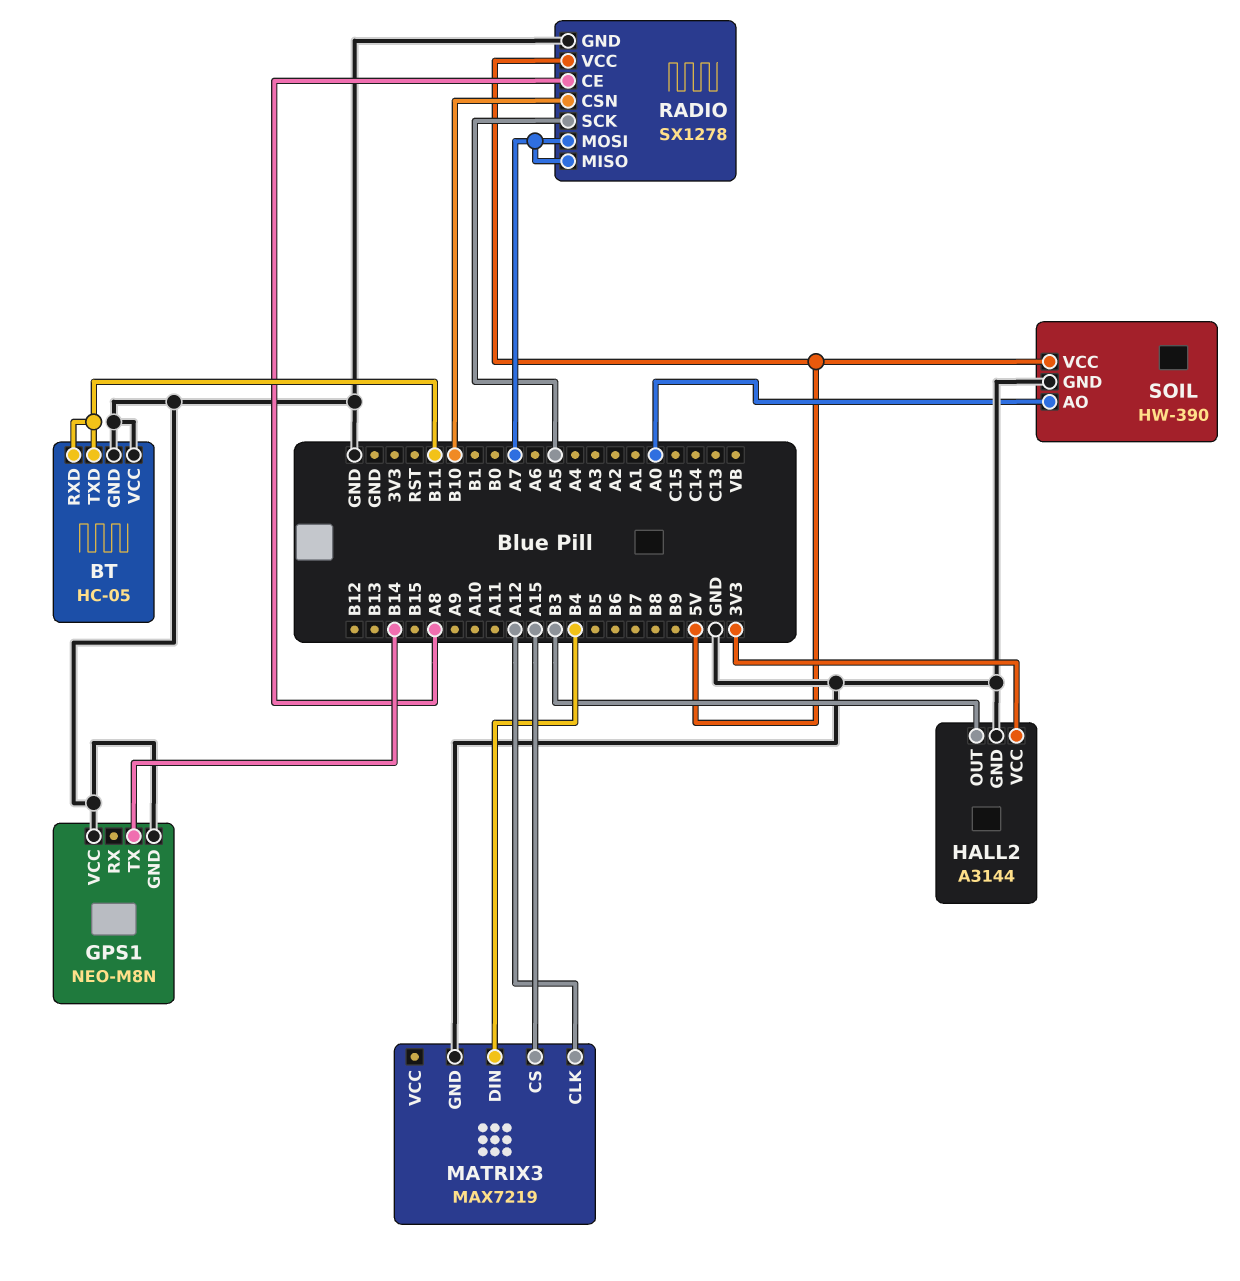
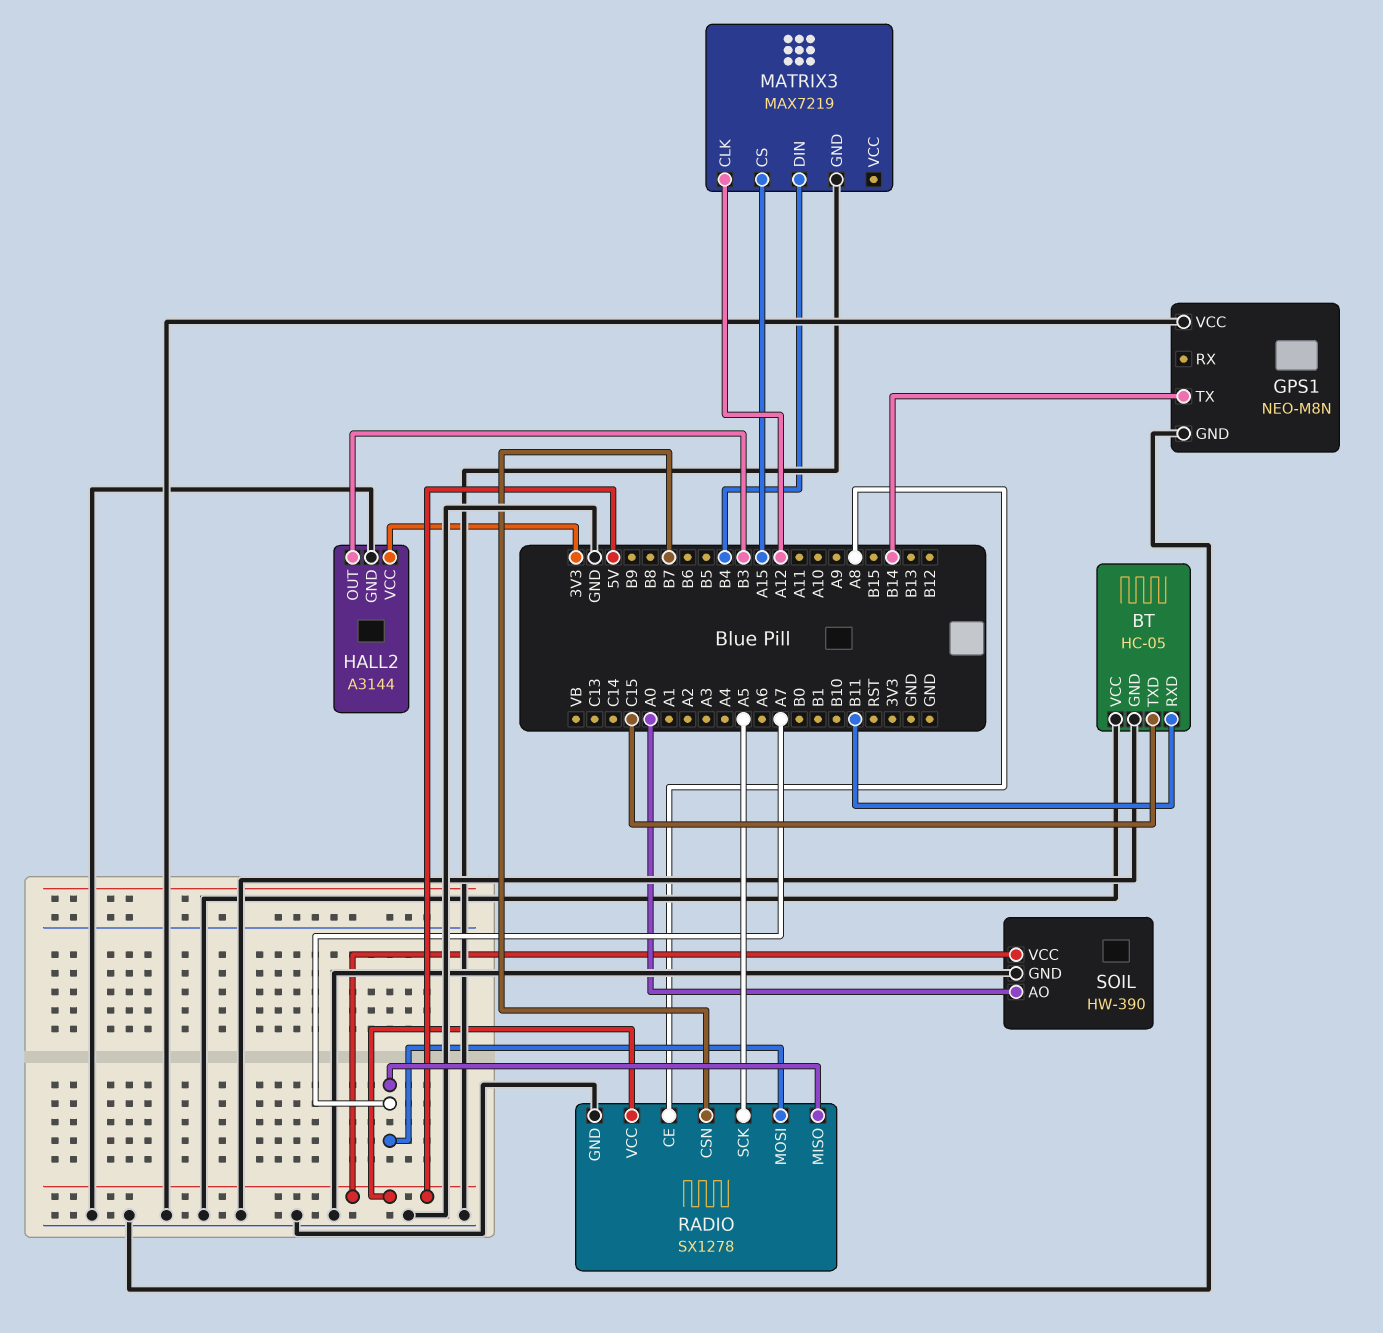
BT pin TXD: B11 -> C15
RADIO pin CSN: B10 -> B7

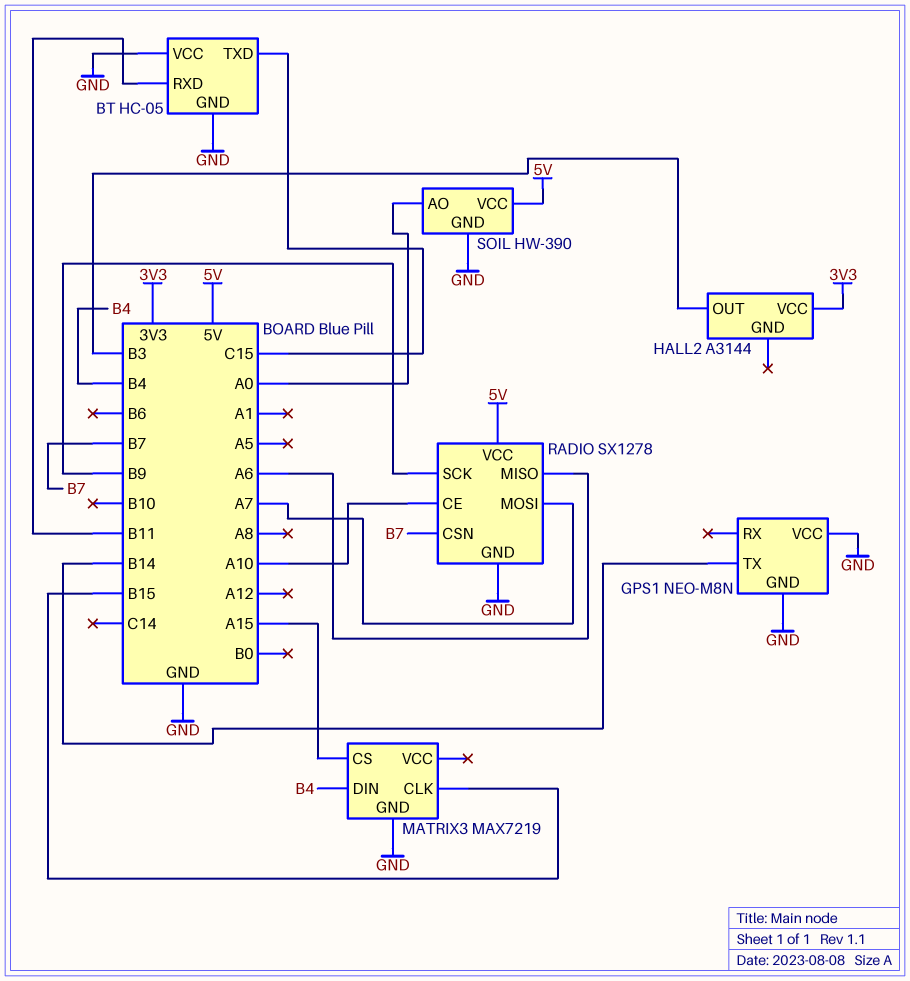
HALL2 pin GND: GND -> none
MATRIX3 pin CLK: A12 -> B15
RADIO pin CE: A8 -> A10
RADIO pin MISO: A7 -> A6
RADIO pin SCK: A5 -> B9

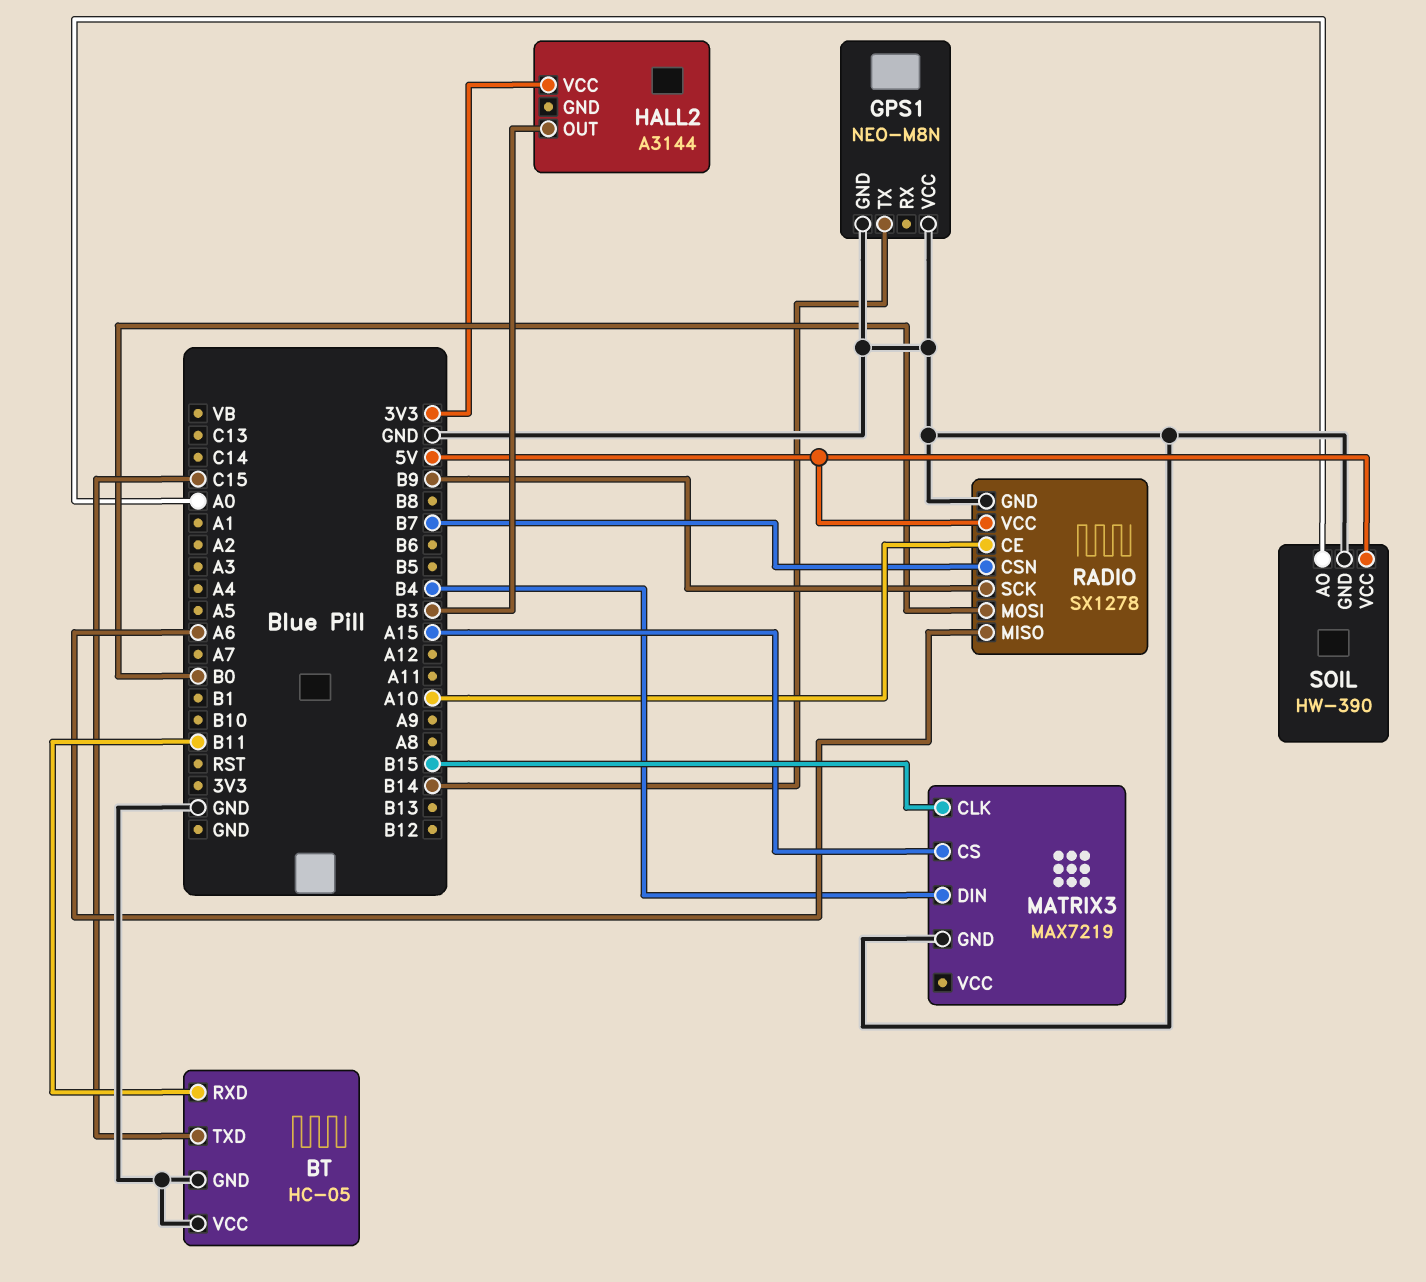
RADIO pin MOSI: A7 -> B0

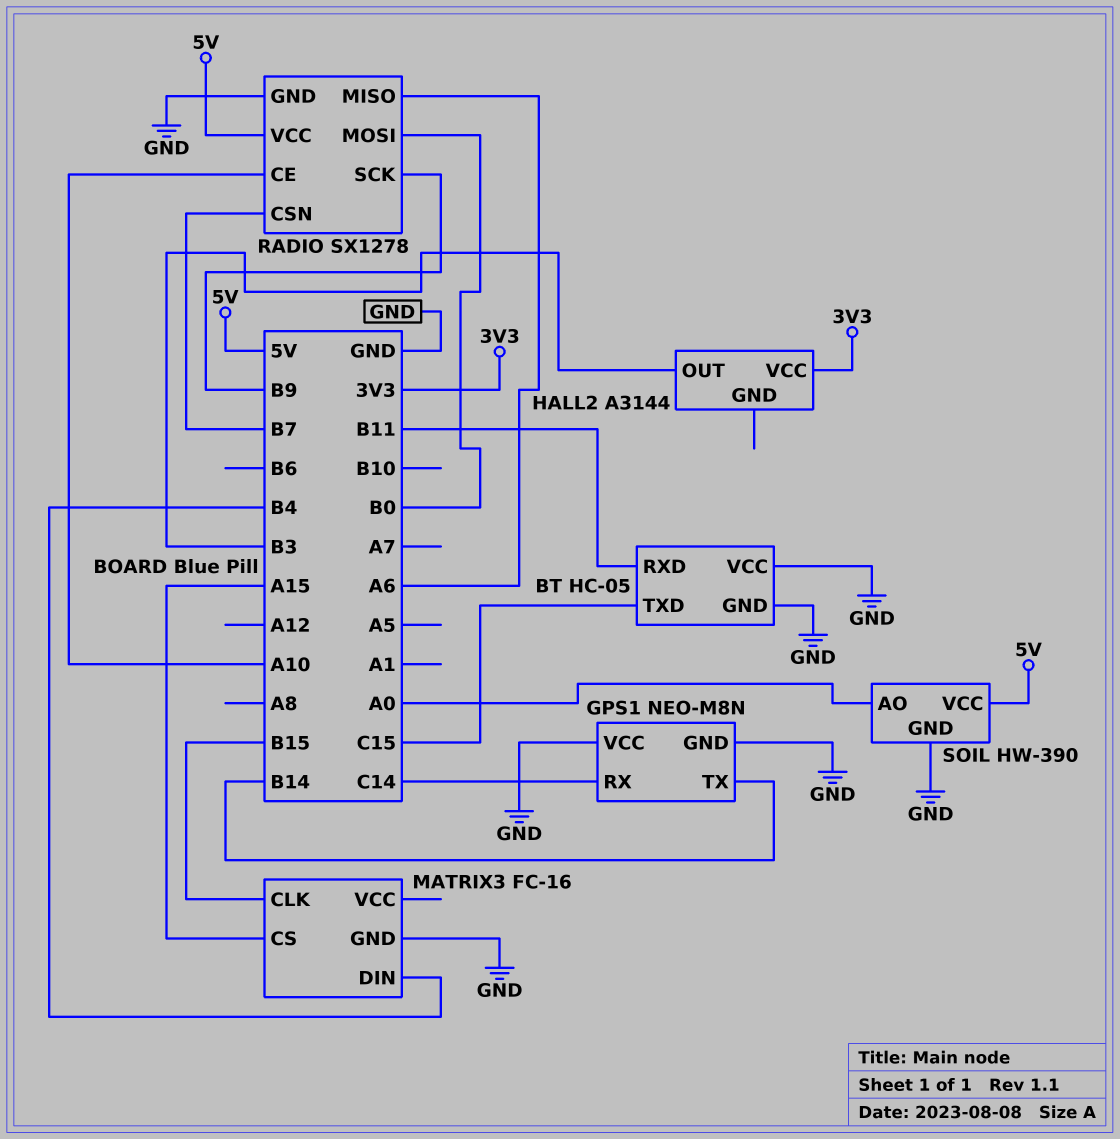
GPS1 pin RX: none -> C14
MATRIX3: MAX7219 -> FC-16

